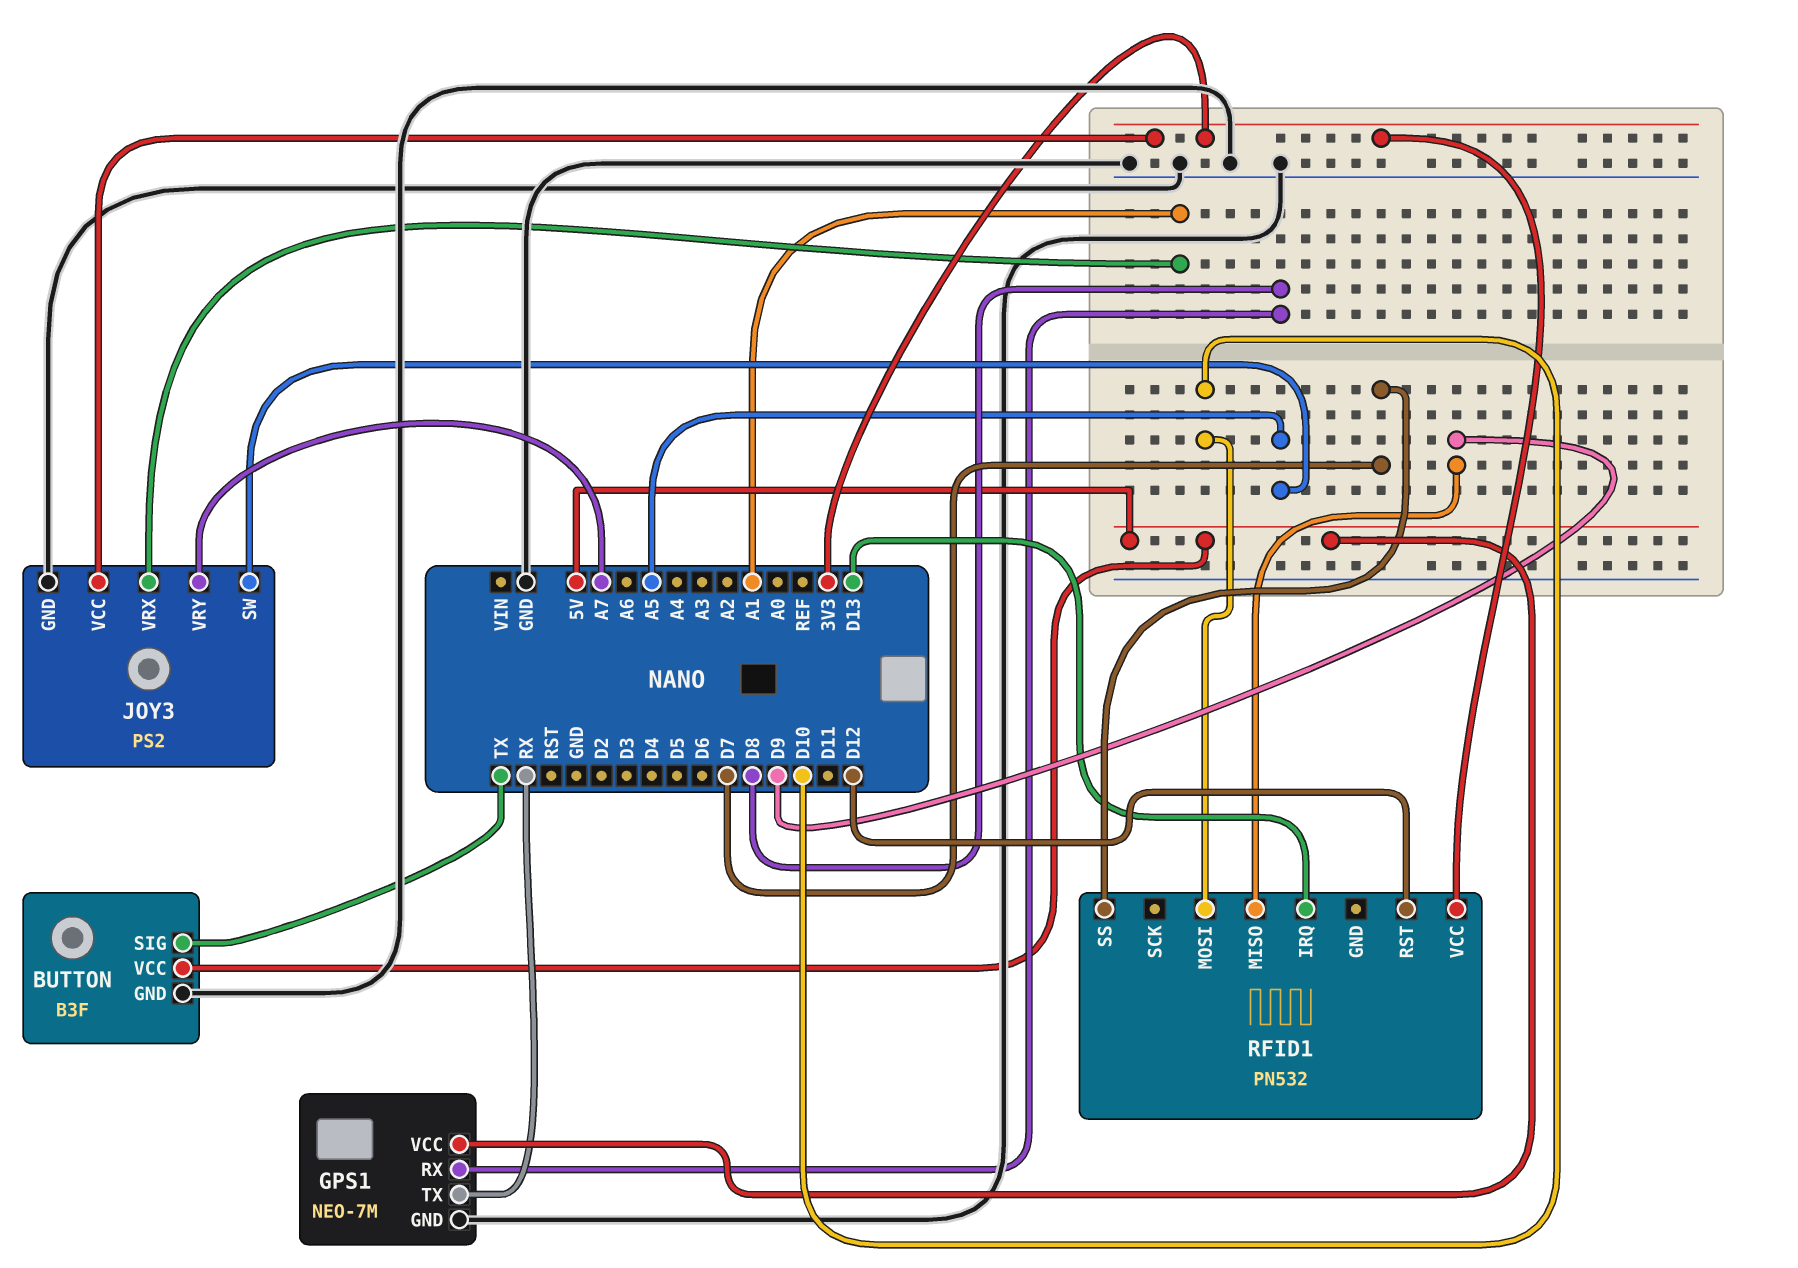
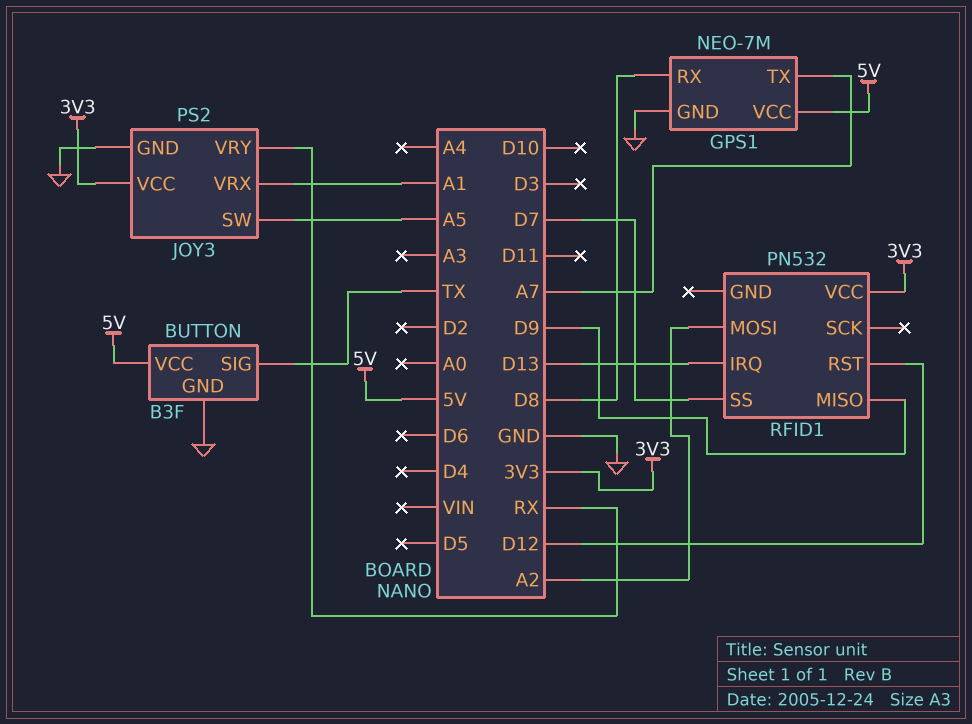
GPS1 pin TX: RX -> A7
JOY3 pin VRY: A7 -> RX
RFID1 pin MOSI: D10 -> A2

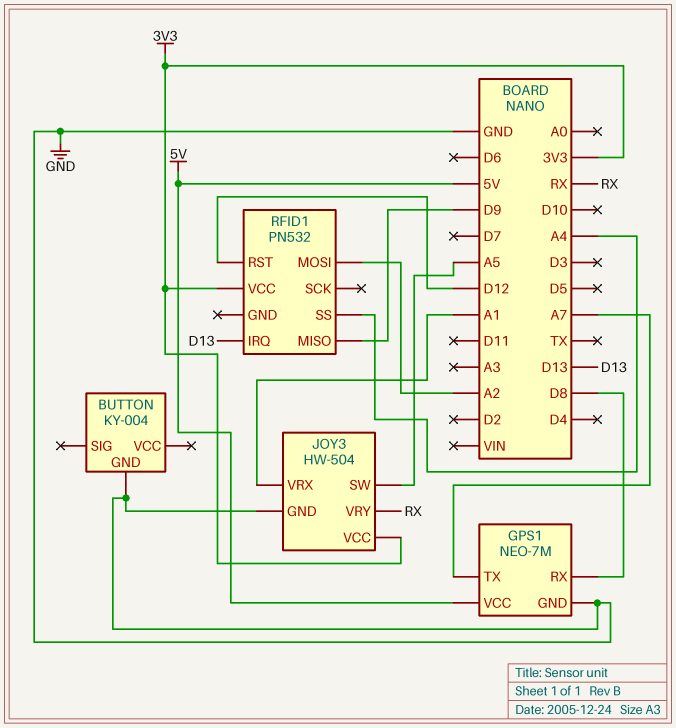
BUTTON: B3F -> KY-004
BUTTON pin SIG: TX -> none
BUTTON pin VCC: 5V -> none
JOY3: PS2 -> HW-504
RFID1 pin SS: D7 -> A4

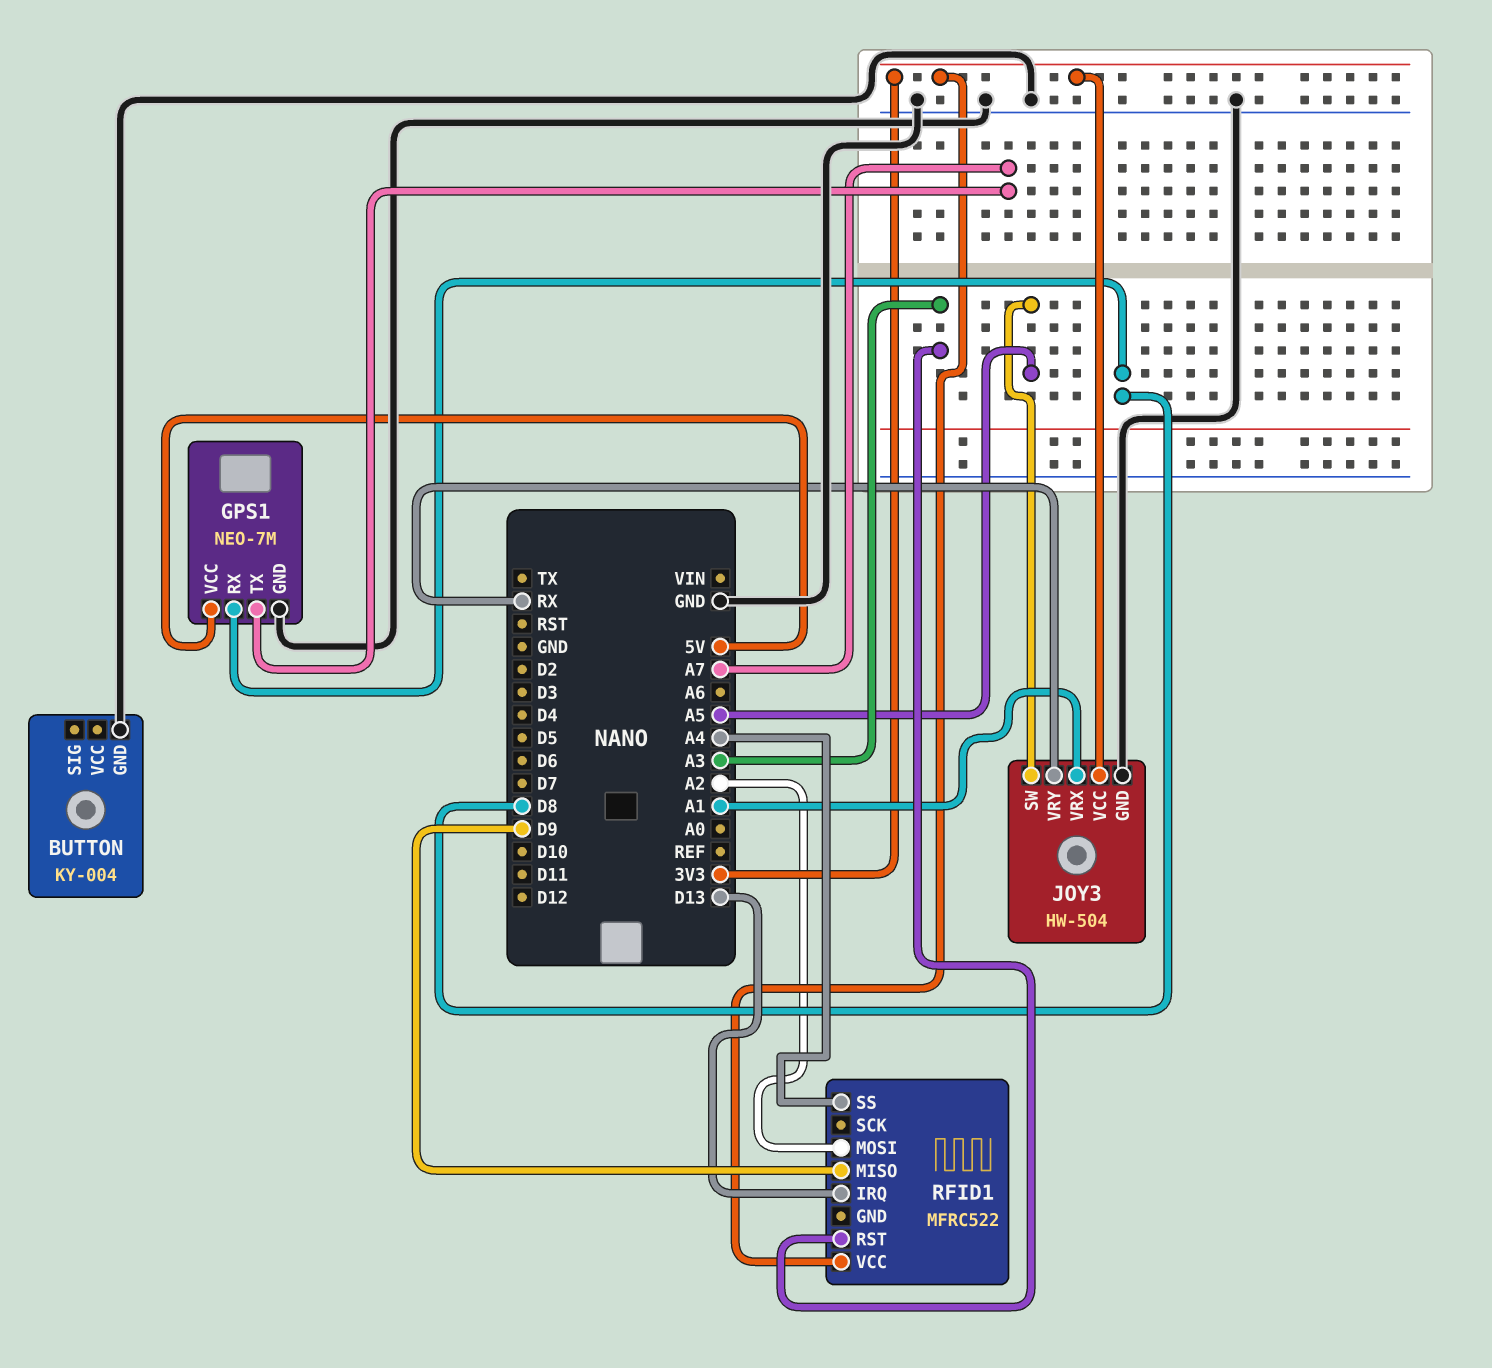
RFID1: PN532 -> MFRC522
RFID1 pin RST: D12 -> A3

